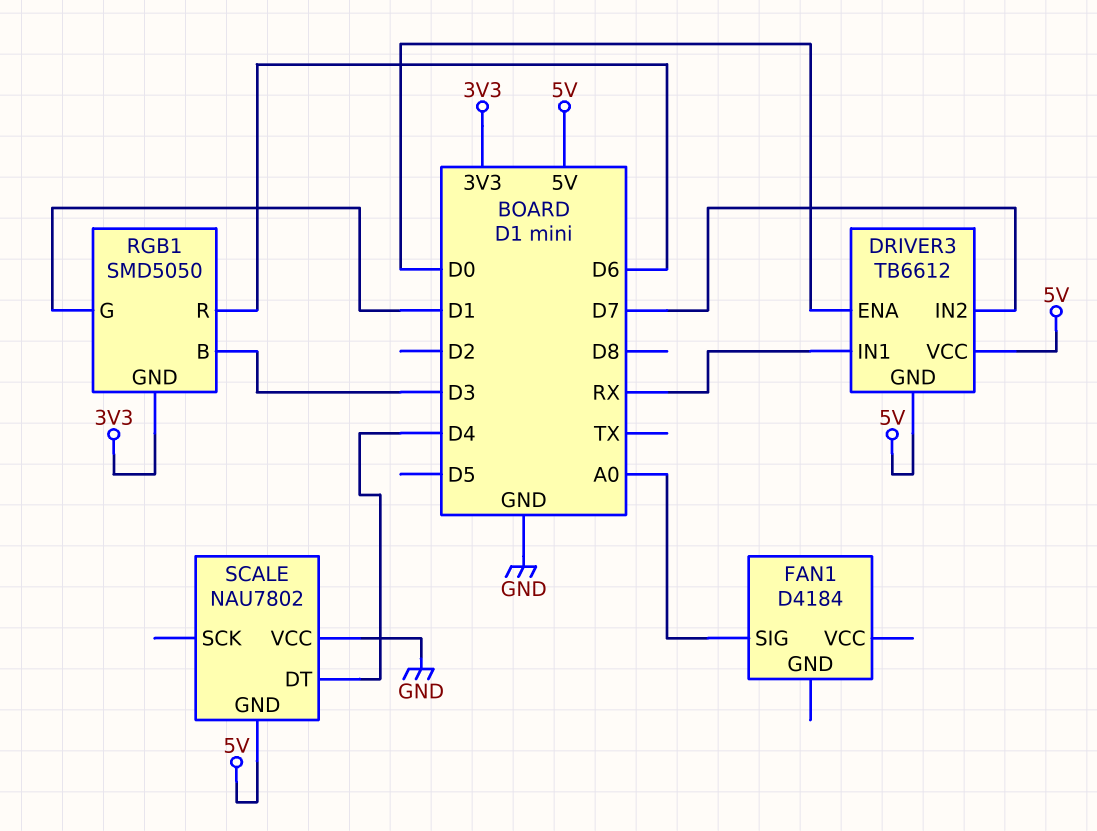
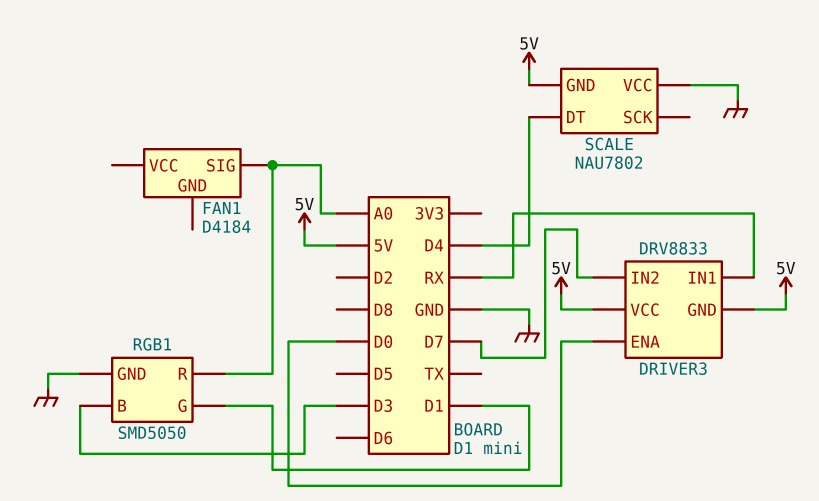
DRIVER3: TB6612 -> DRV8833
RGB1 pin GND: 3V3 -> GND
RGB1 pin R: D6 -> A0

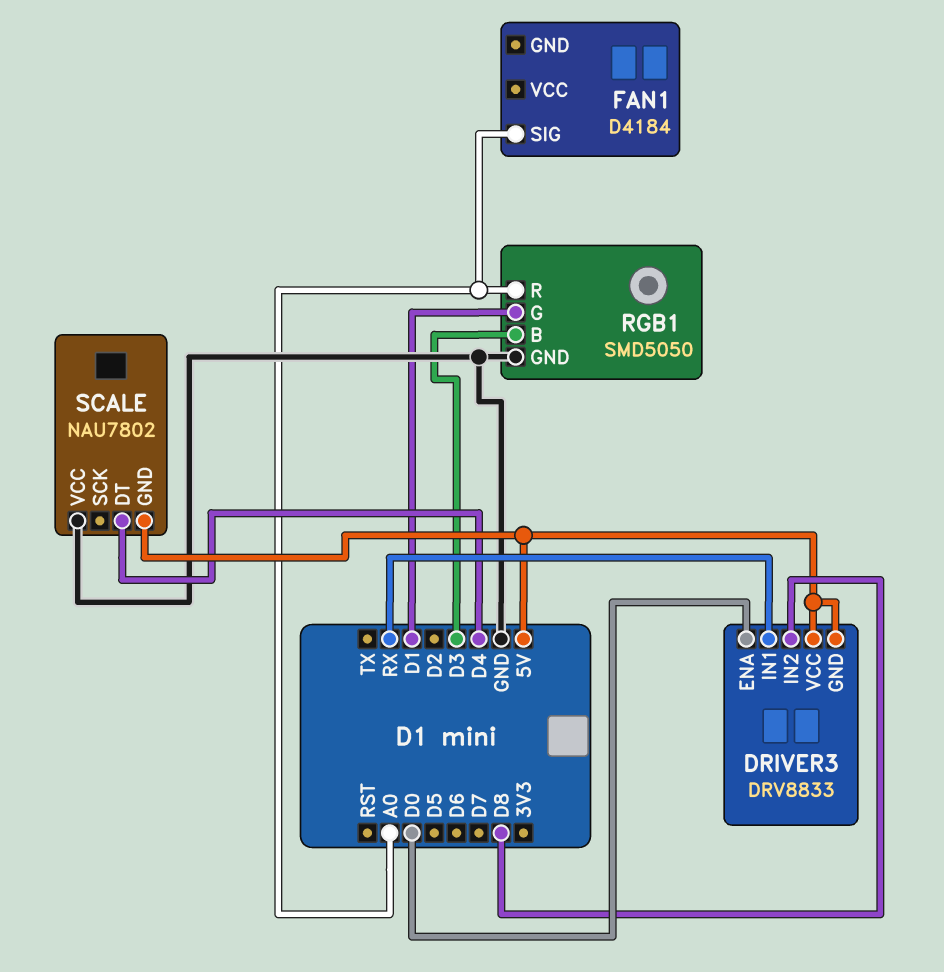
DRIVER3 pin IN2: D7 -> D8

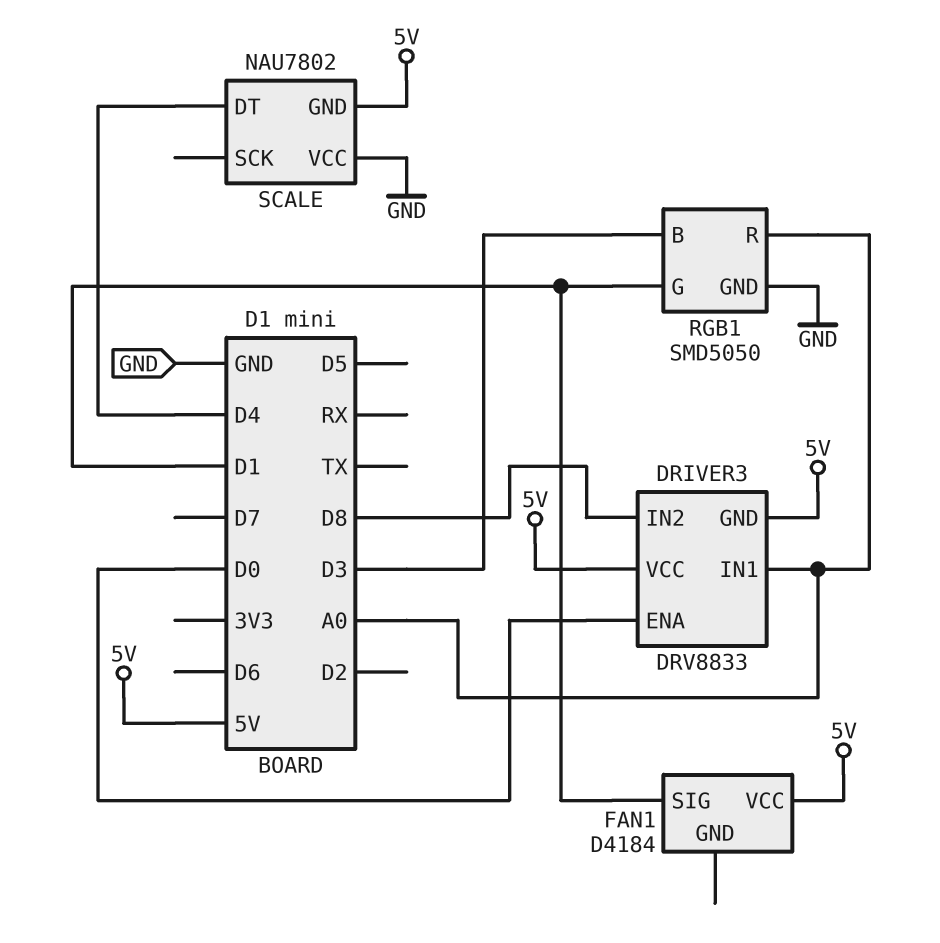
DRIVER3 pin IN1: RX -> A0
FAN1 pin SIG: A0 -> D1
FAN1 pin VCC: none -> 5V

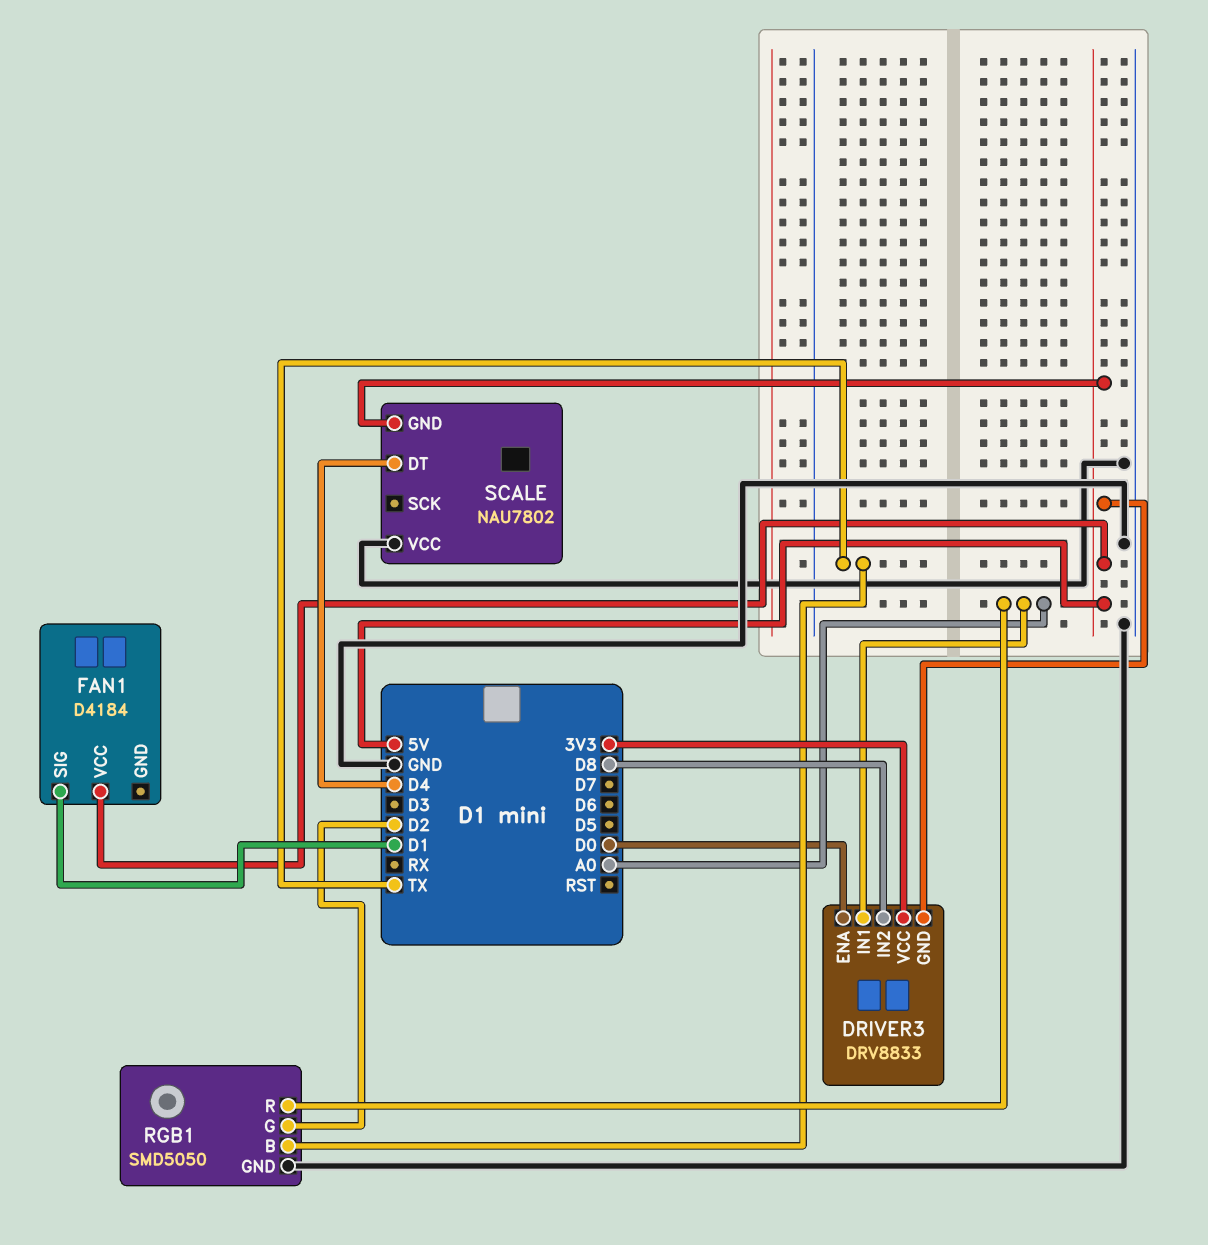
DRIVER3 pin VCC: 5V -> 3V3
RGB1 pin B: D3 -> TX
RGB1 pin G: D1 -> D2

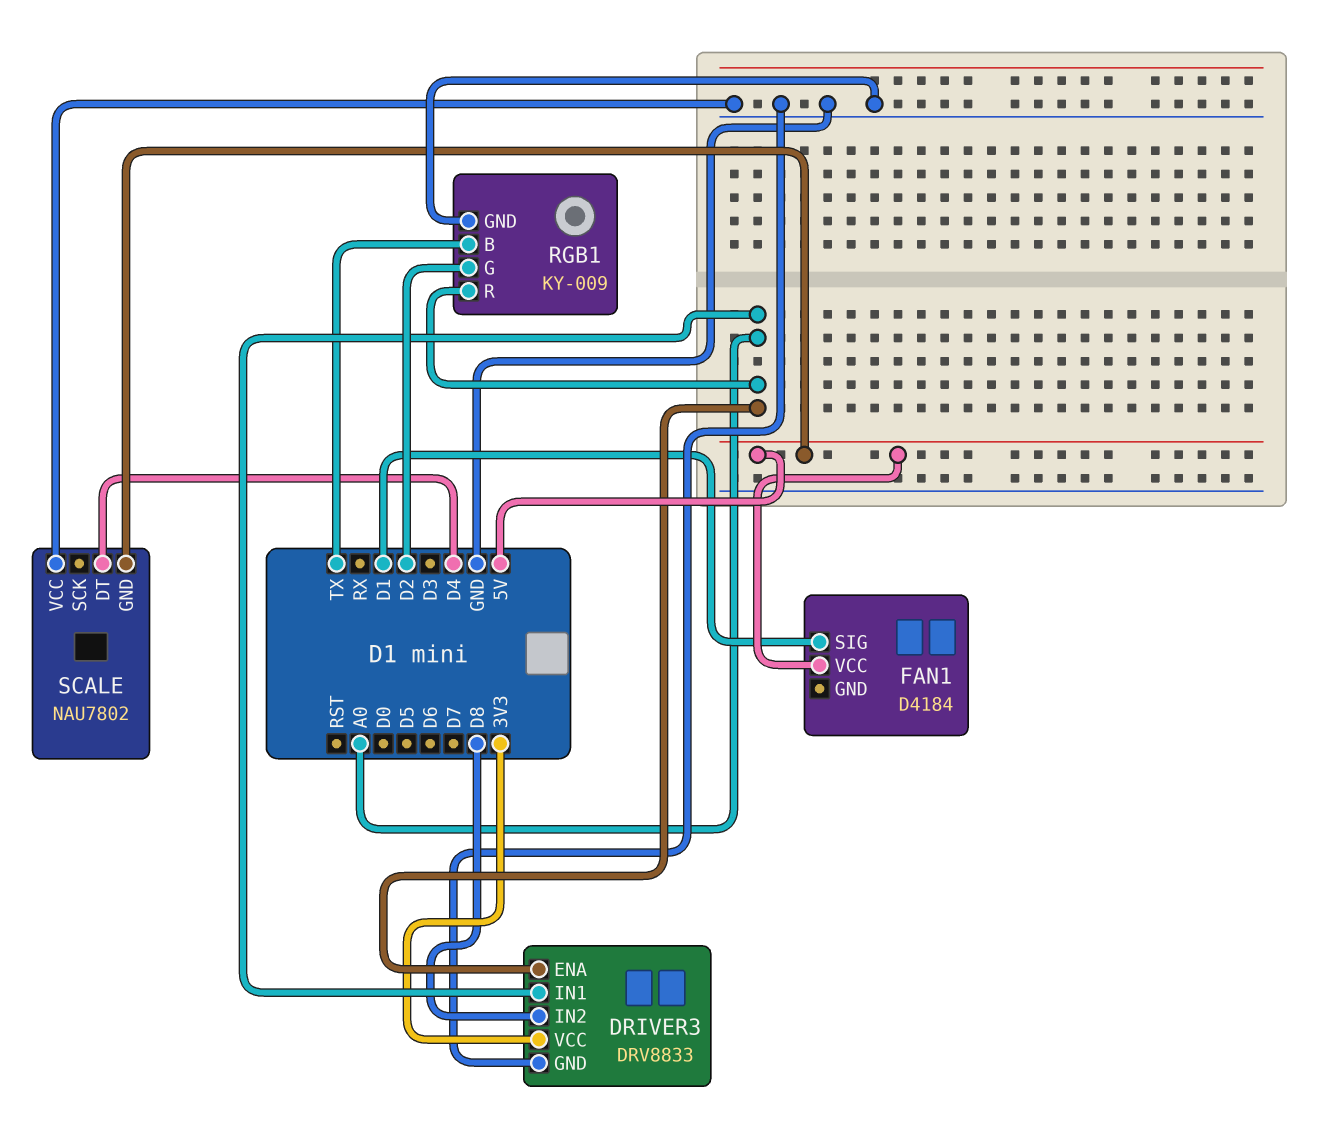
DRIVER3 pin ENA: D0 -> A0
DRIVER3 pin GND: 5V -> GND
RGB1: SMD5050 -> KY-009

